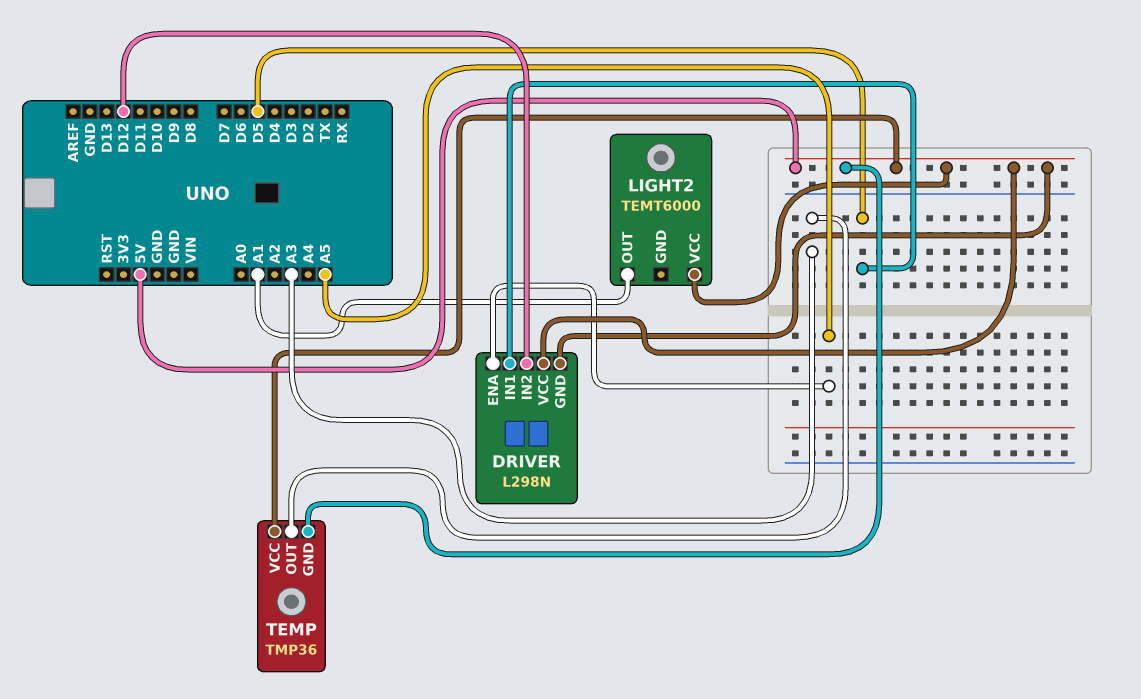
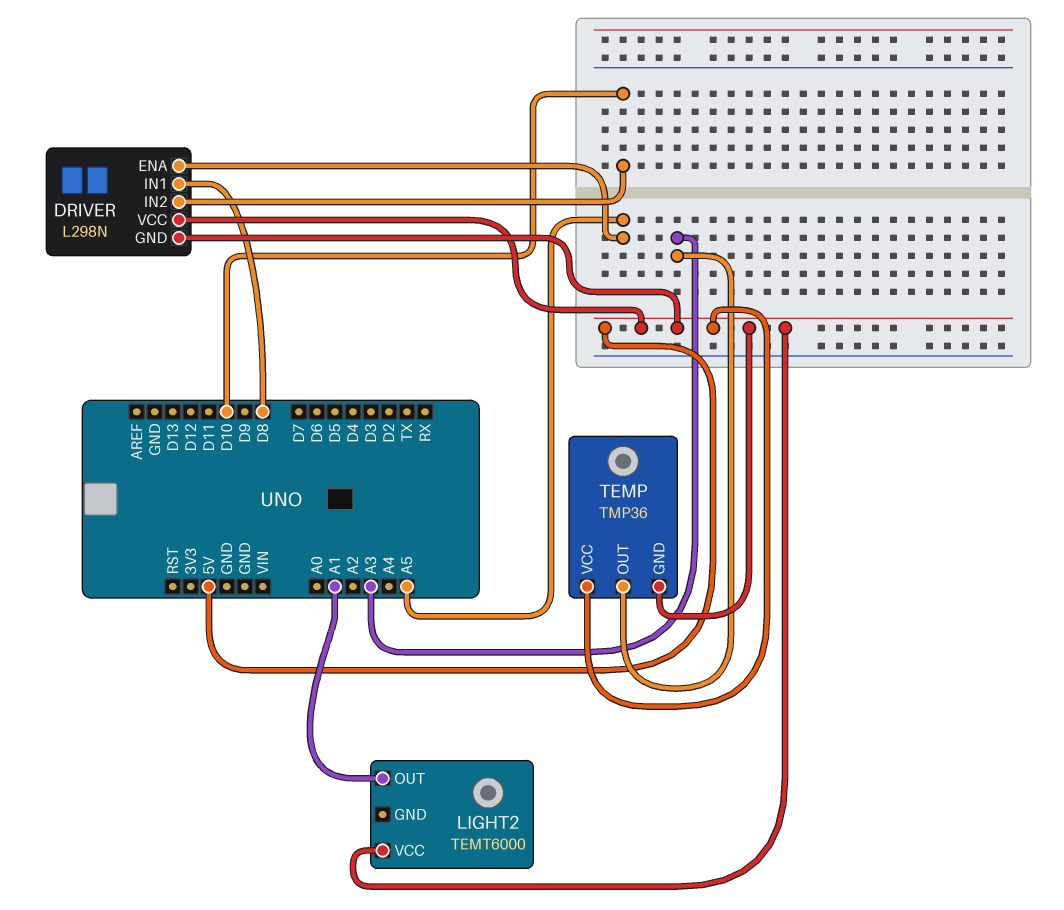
DRIVER pin IN1: D5 -> D8
DRIVER pin IN2: D12 -> D10

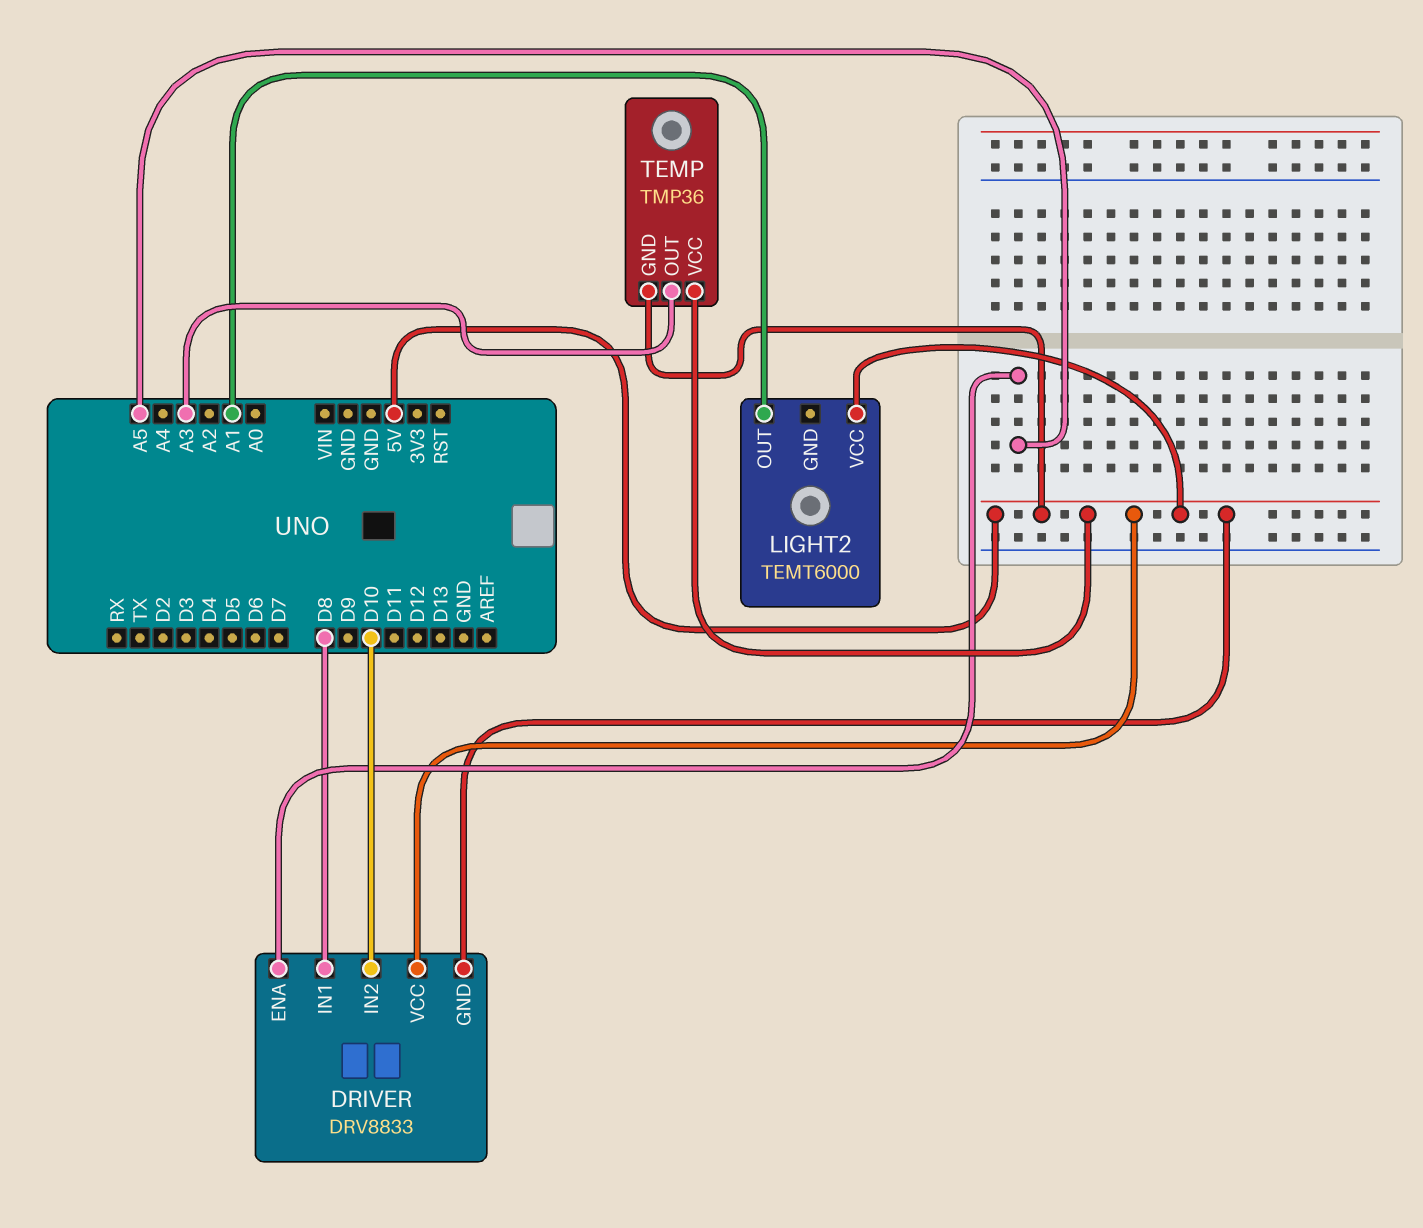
DRIVER: L298N -> DRV8833

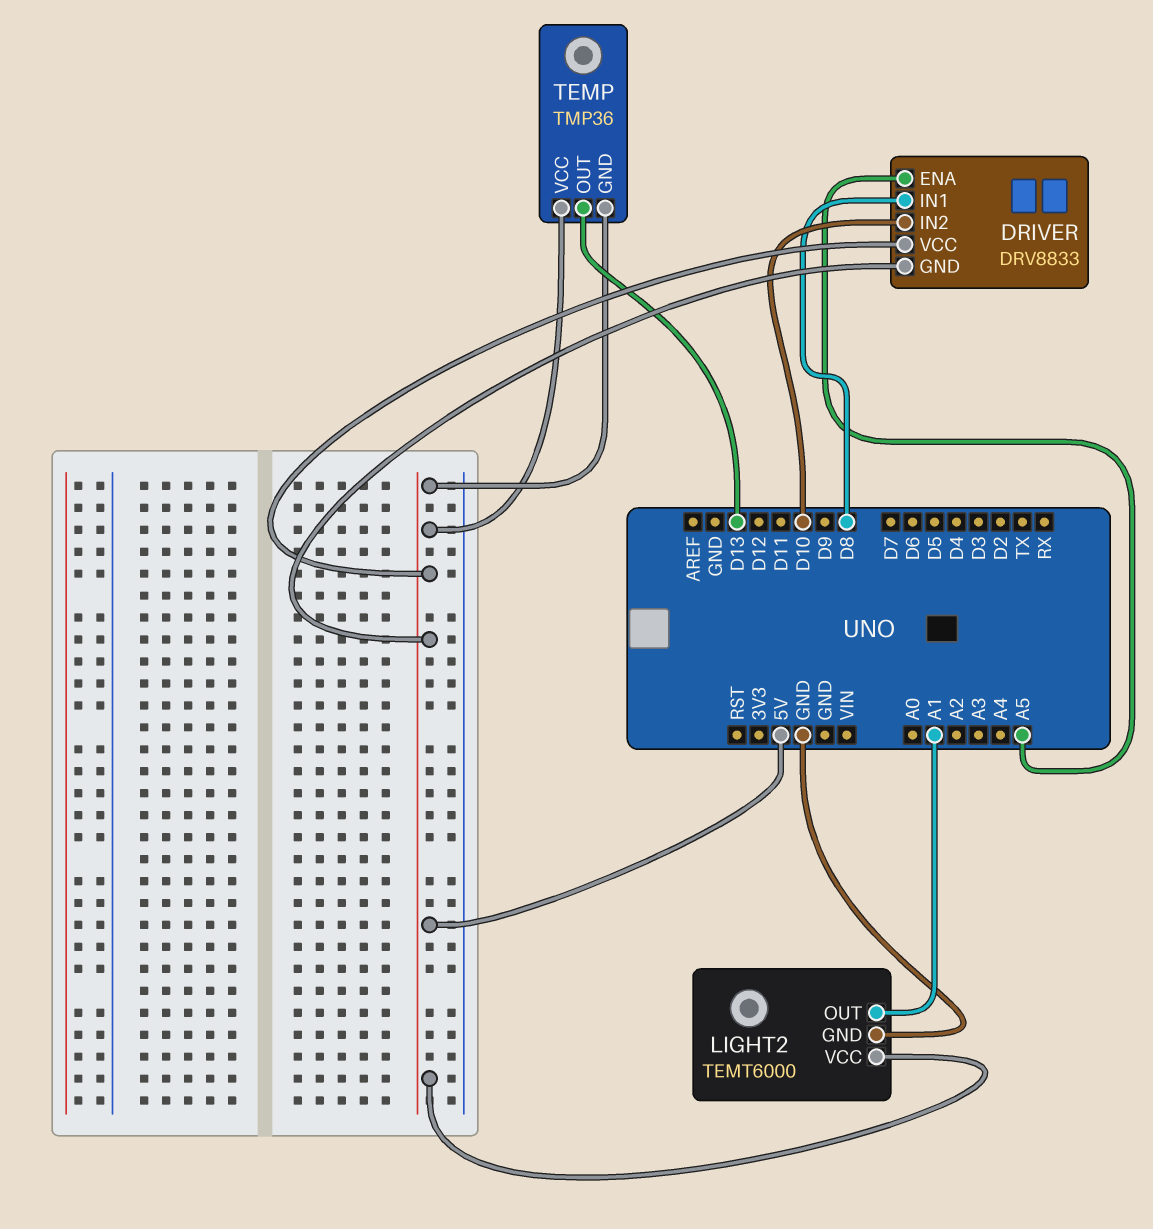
LIGHT2 pin GND: none -> GND
TEMP pin OUT: A3 -> D13

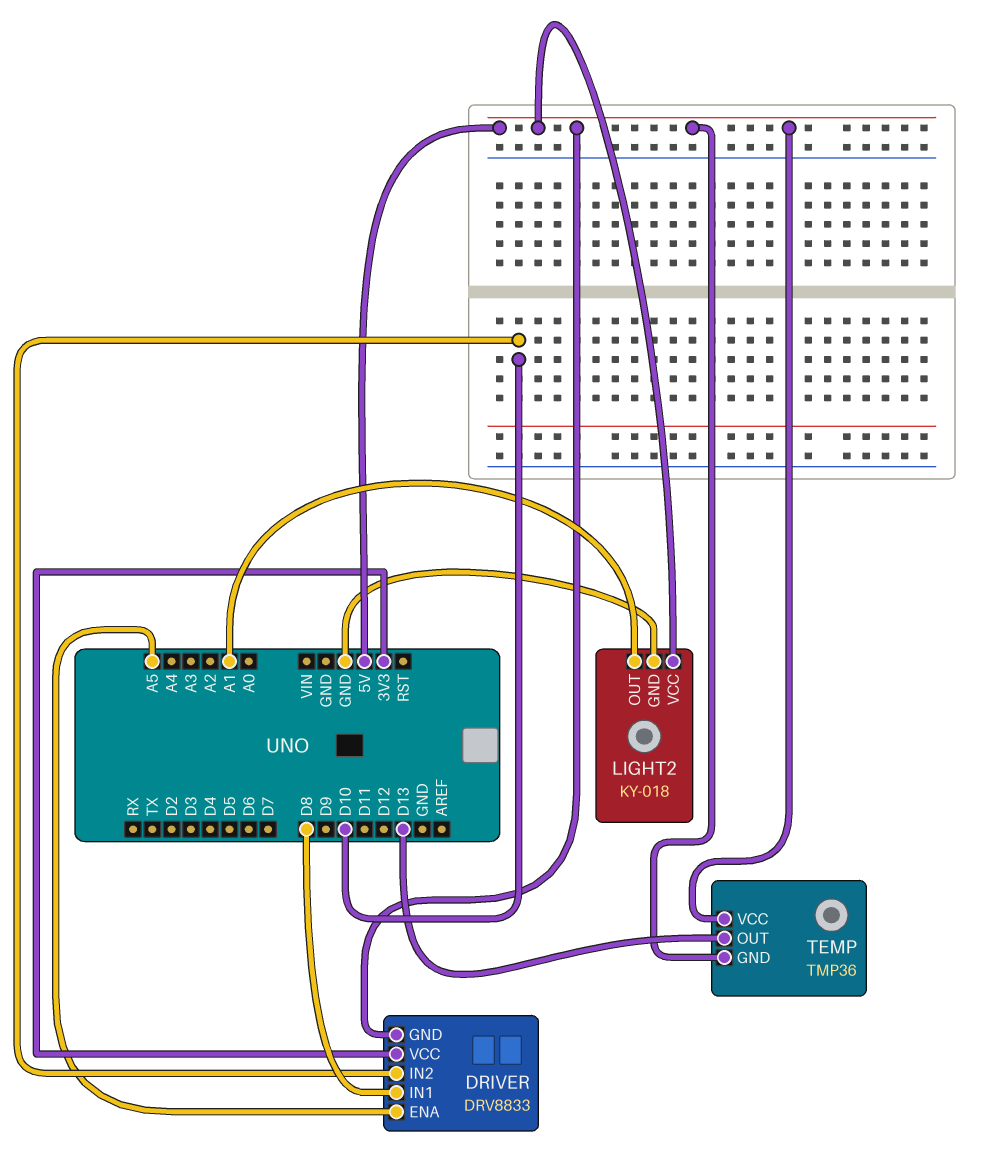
DRIVER pin VCC: 5V -> 3V3
LIGHT2: TEMT6000 -> KY-018

